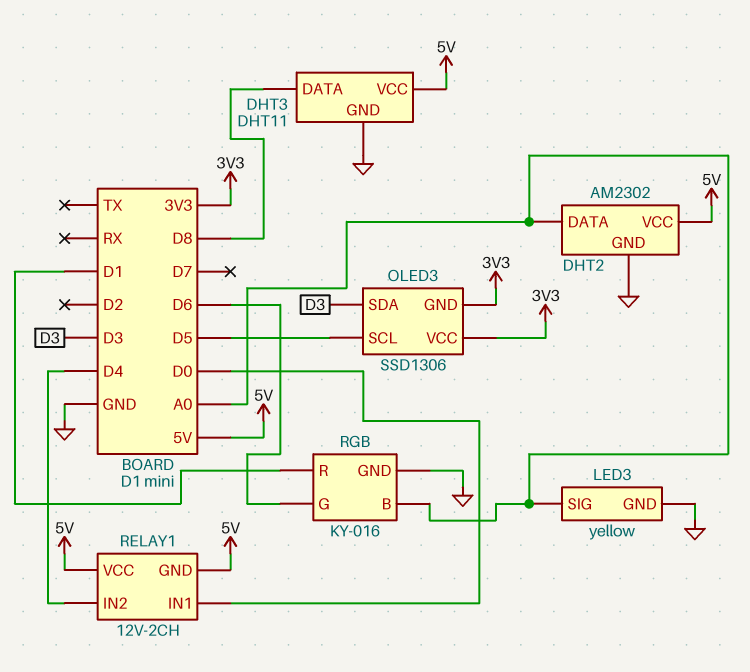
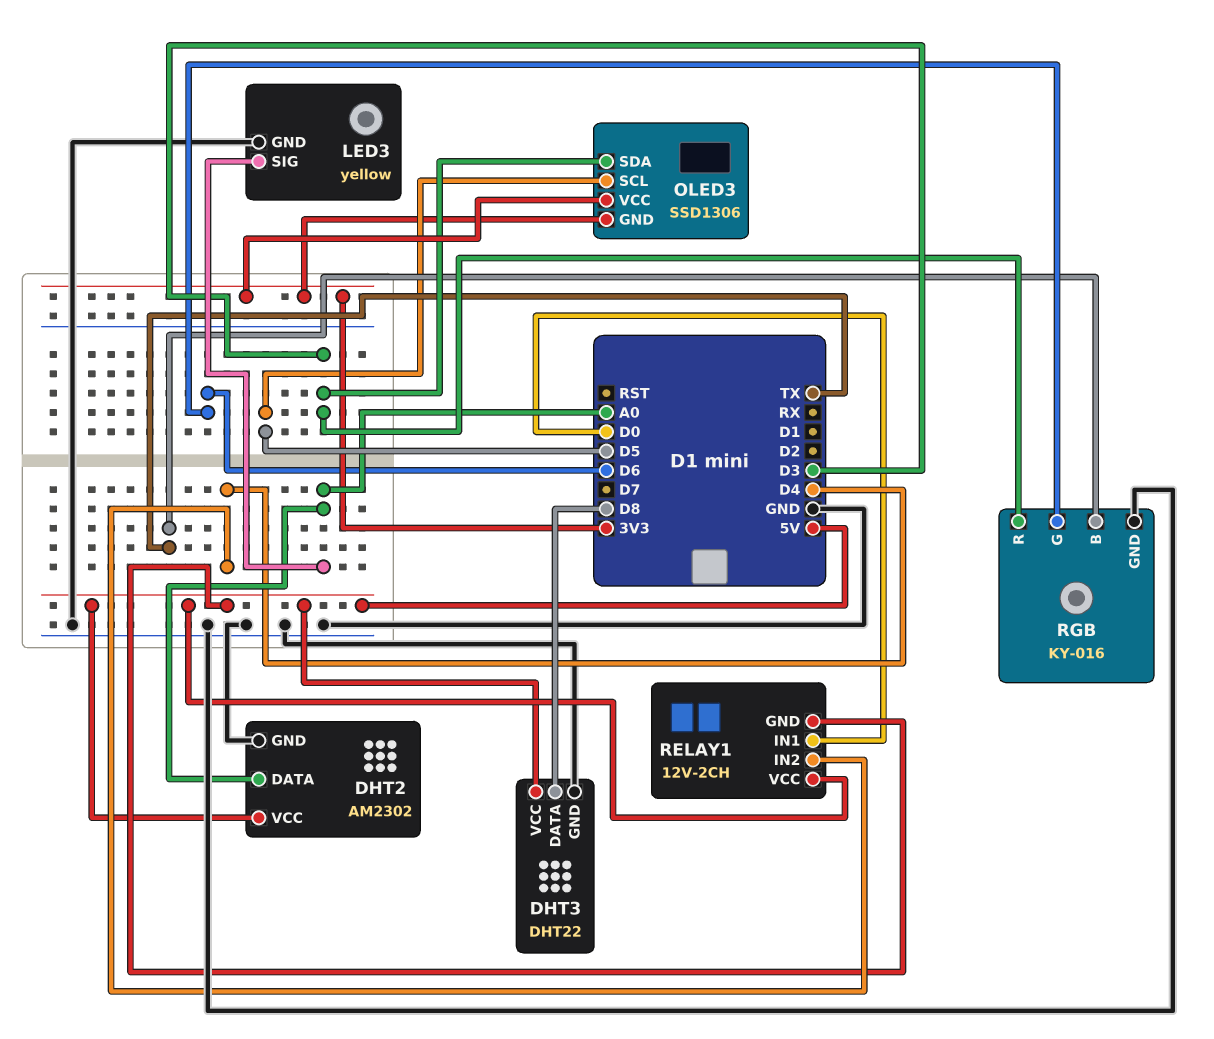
DHT3: DHT11 -> DHT22
RGB pin B: A0 -> TX
RGB pin R: D1 -> D3

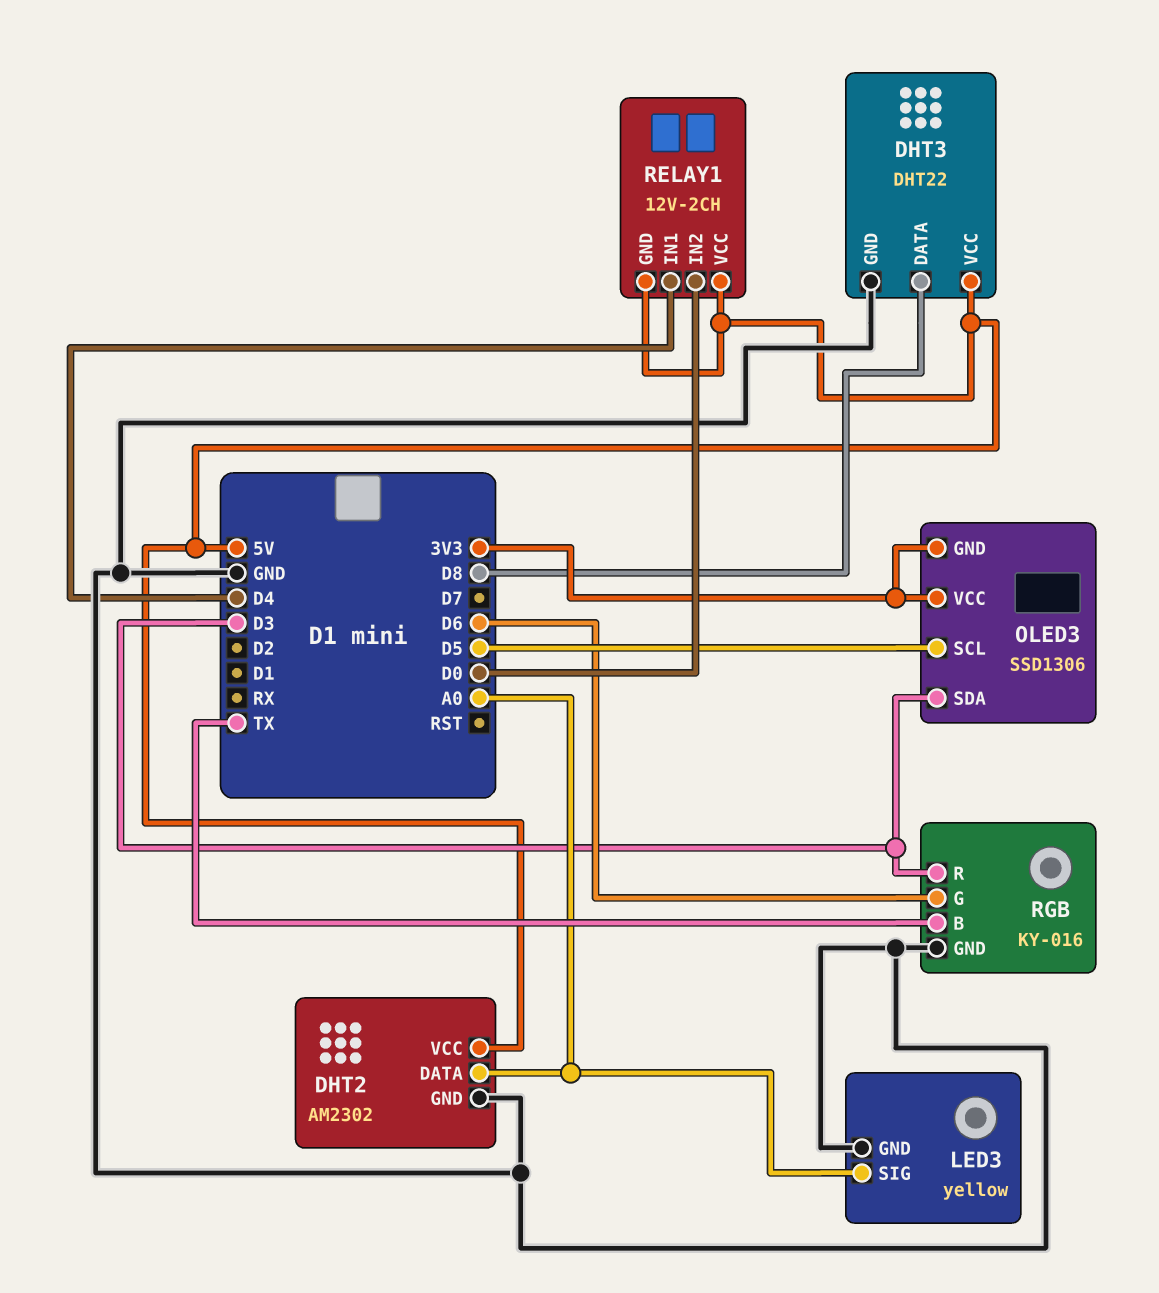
RELAY1 pin IN1: D0 -> D4
RELAY1 pin IN2: D4 -> D0

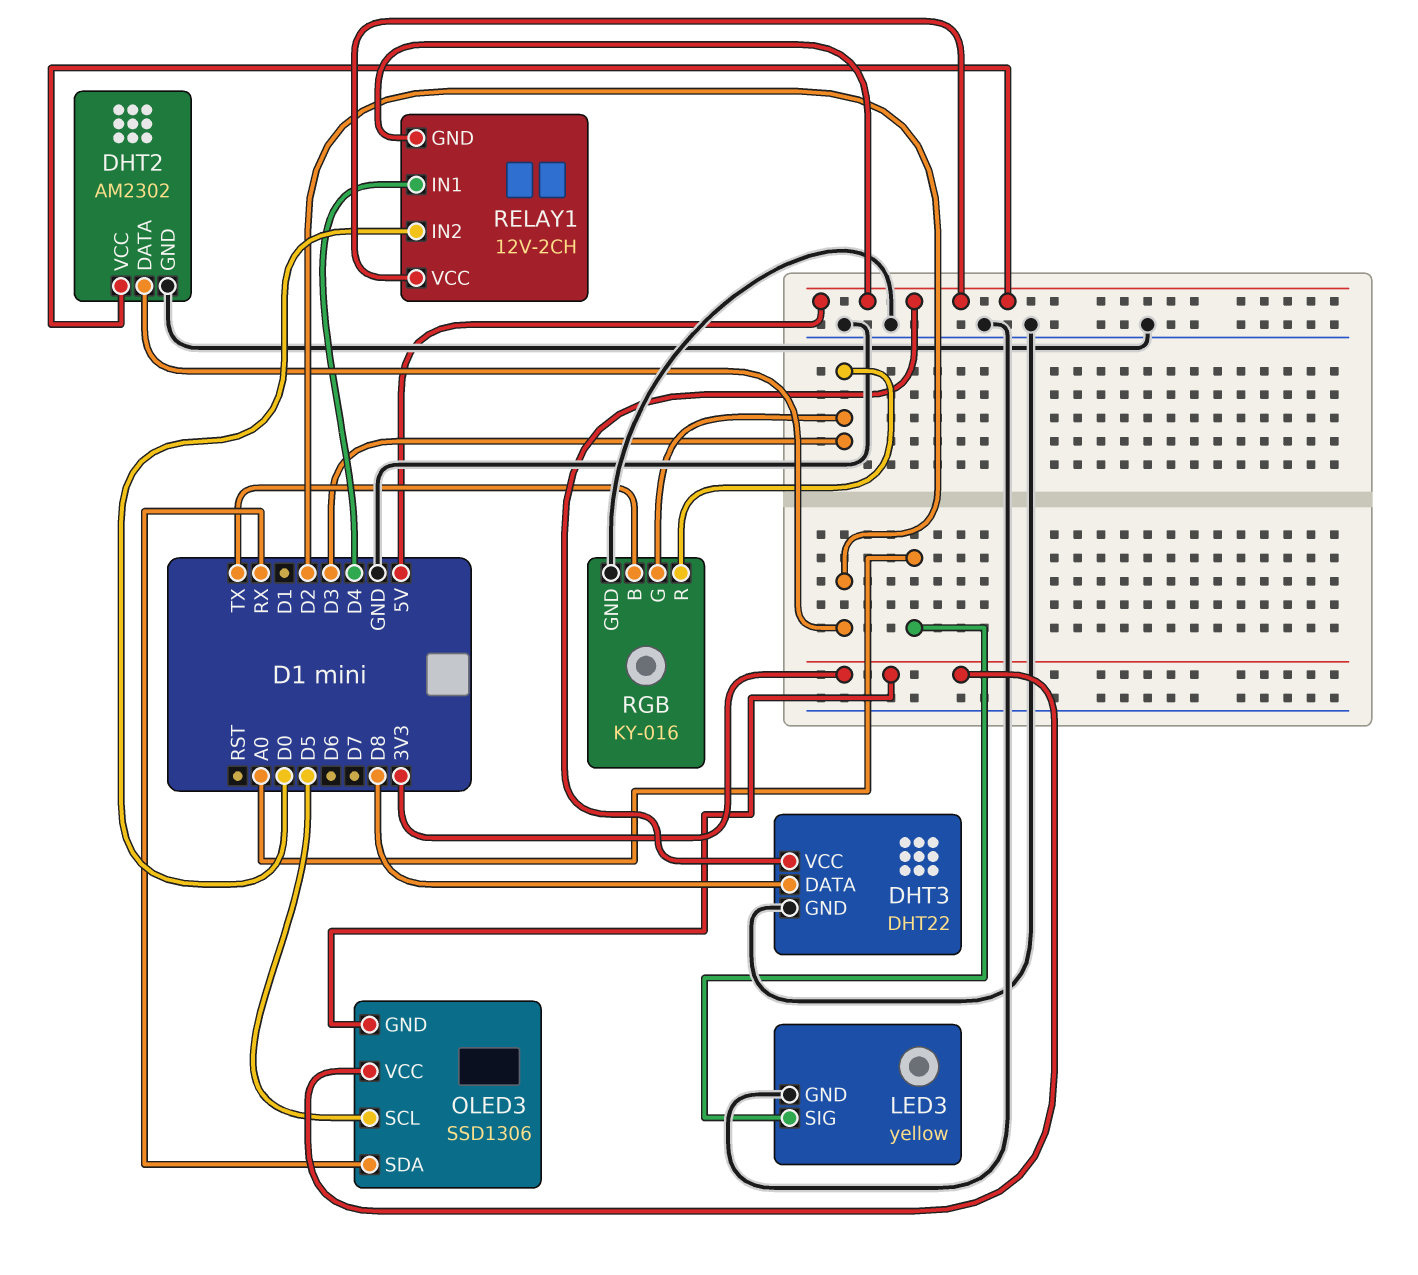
DHT2 pin DATA: A0 -> D2
OLED3 pin SDA: D3 -> RX
RGB pin G: D6 -> D3

